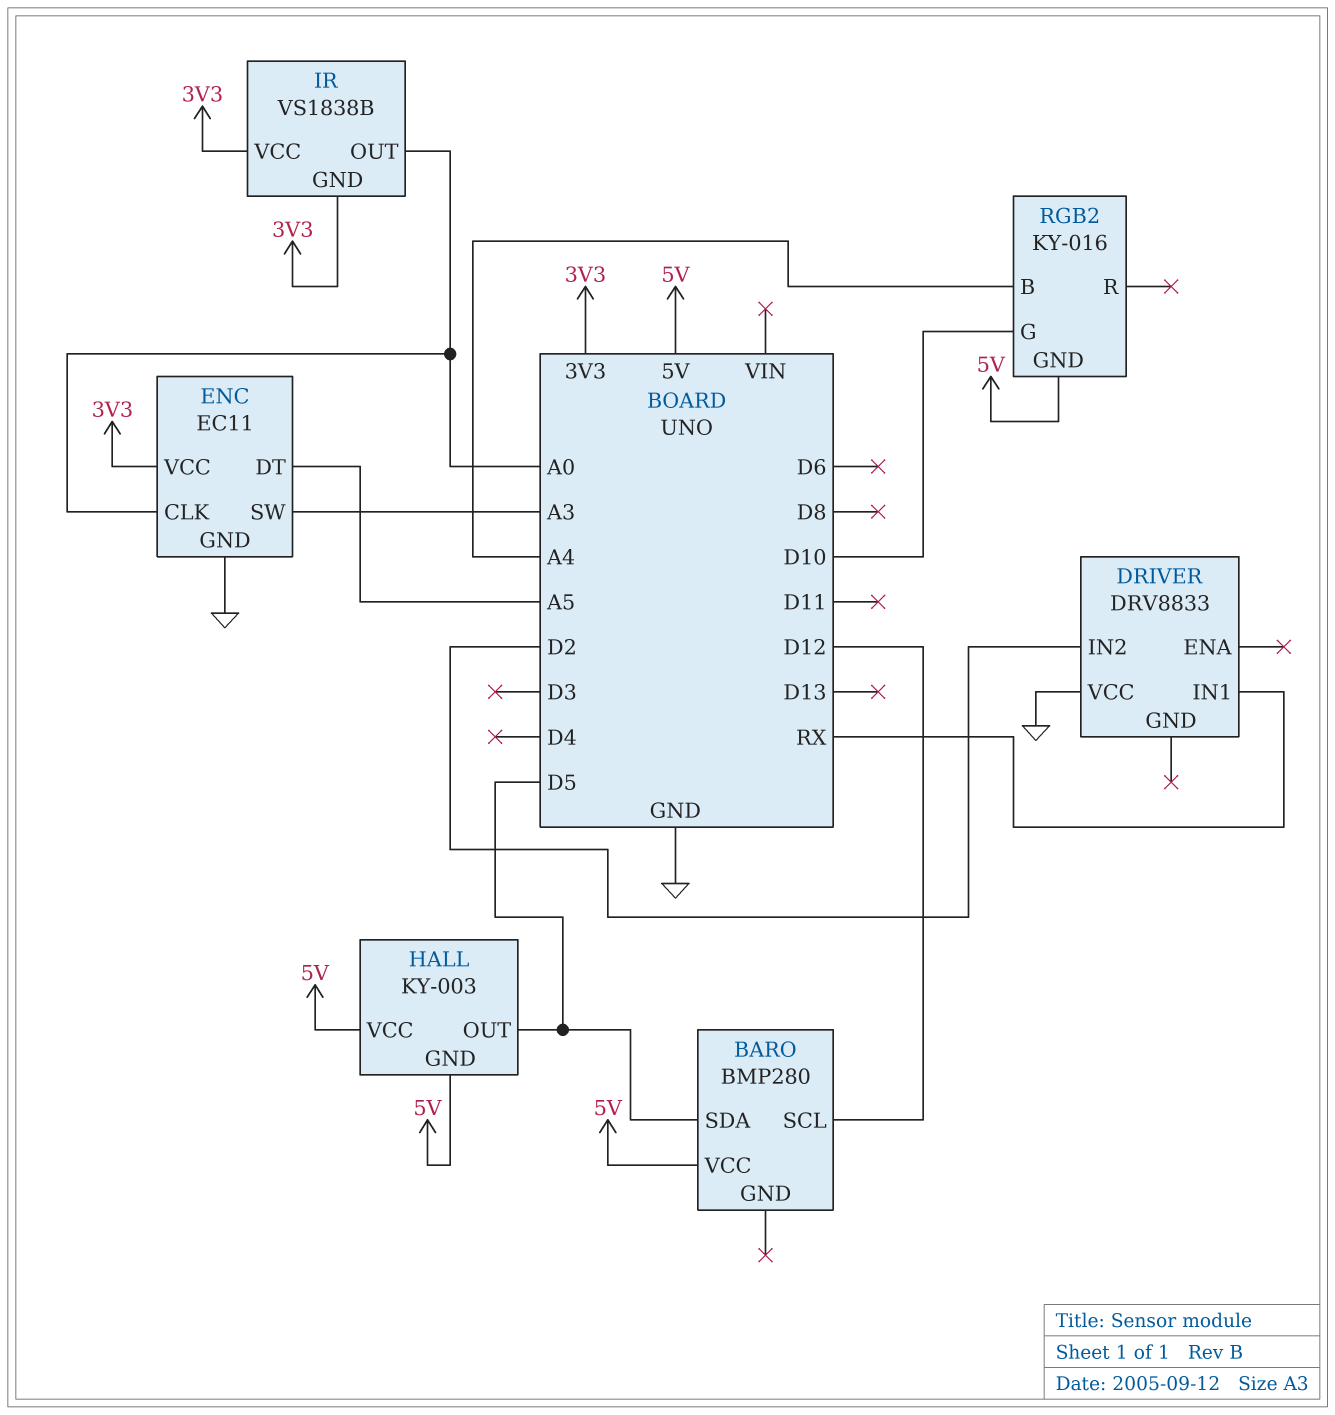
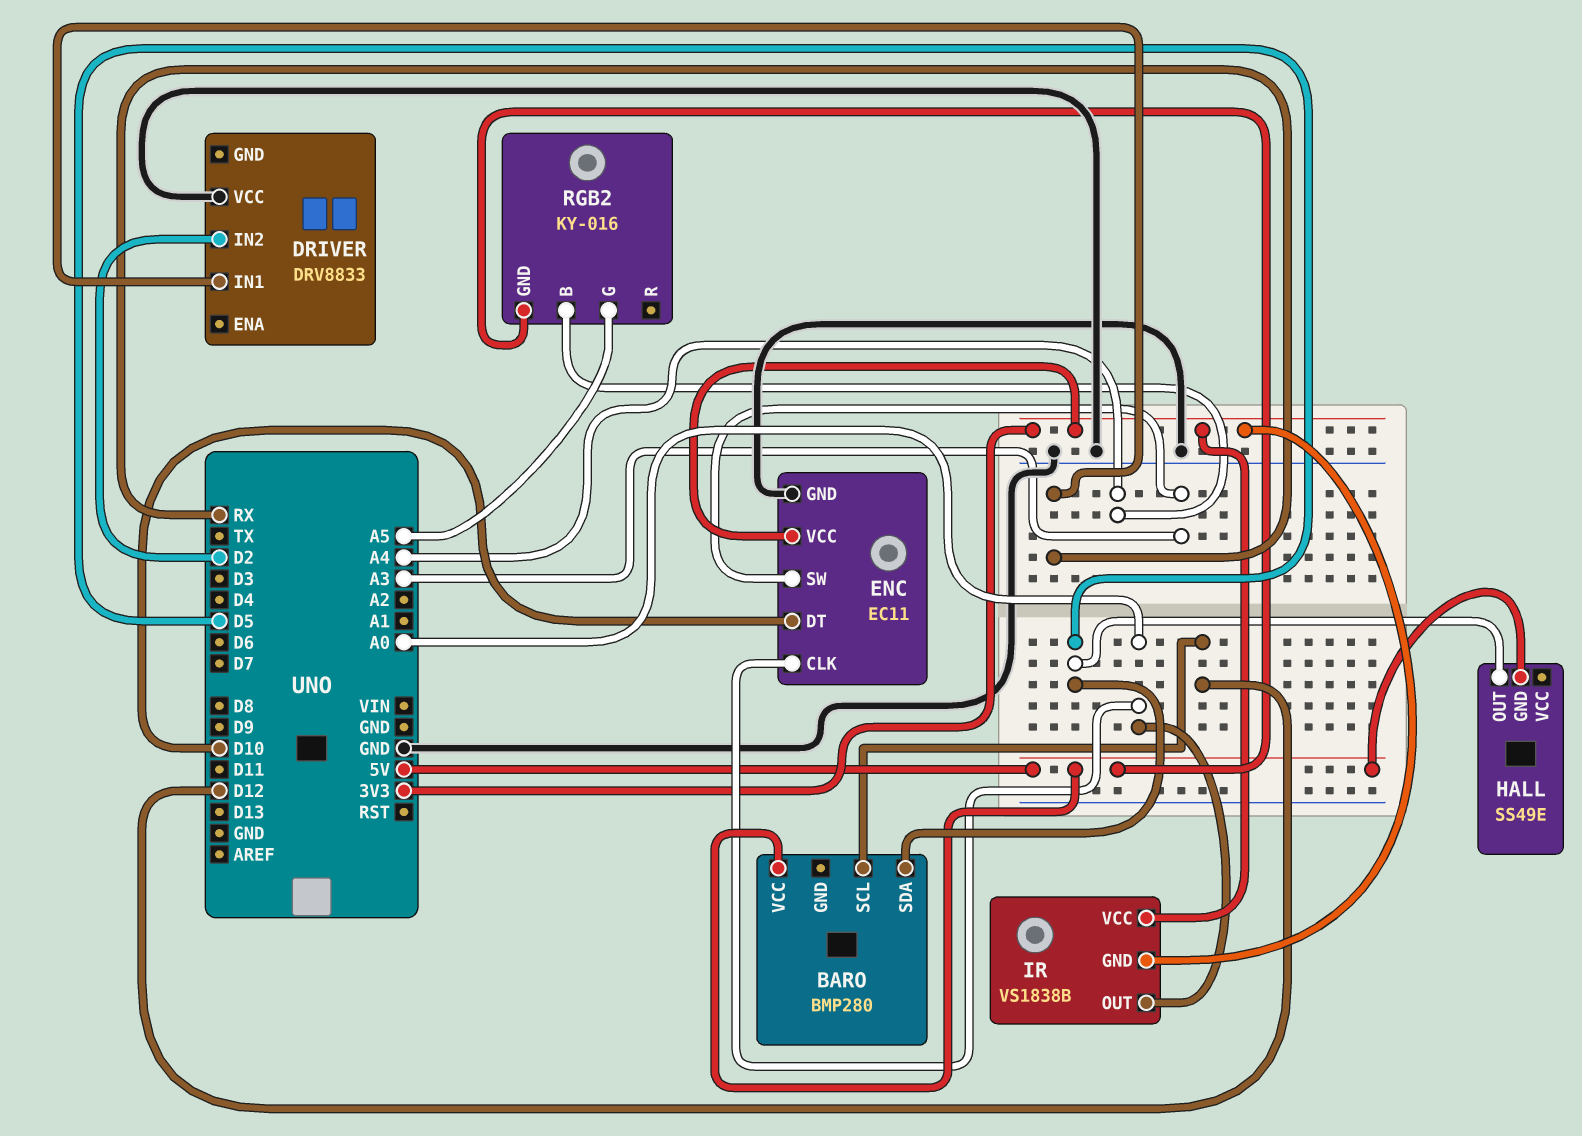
ENC pin DT: A5 -> D10
HALL: KY-003 -> SS49E
HALL pin VCC: 5V -> none
RGB2 pin G: D10 -> A5

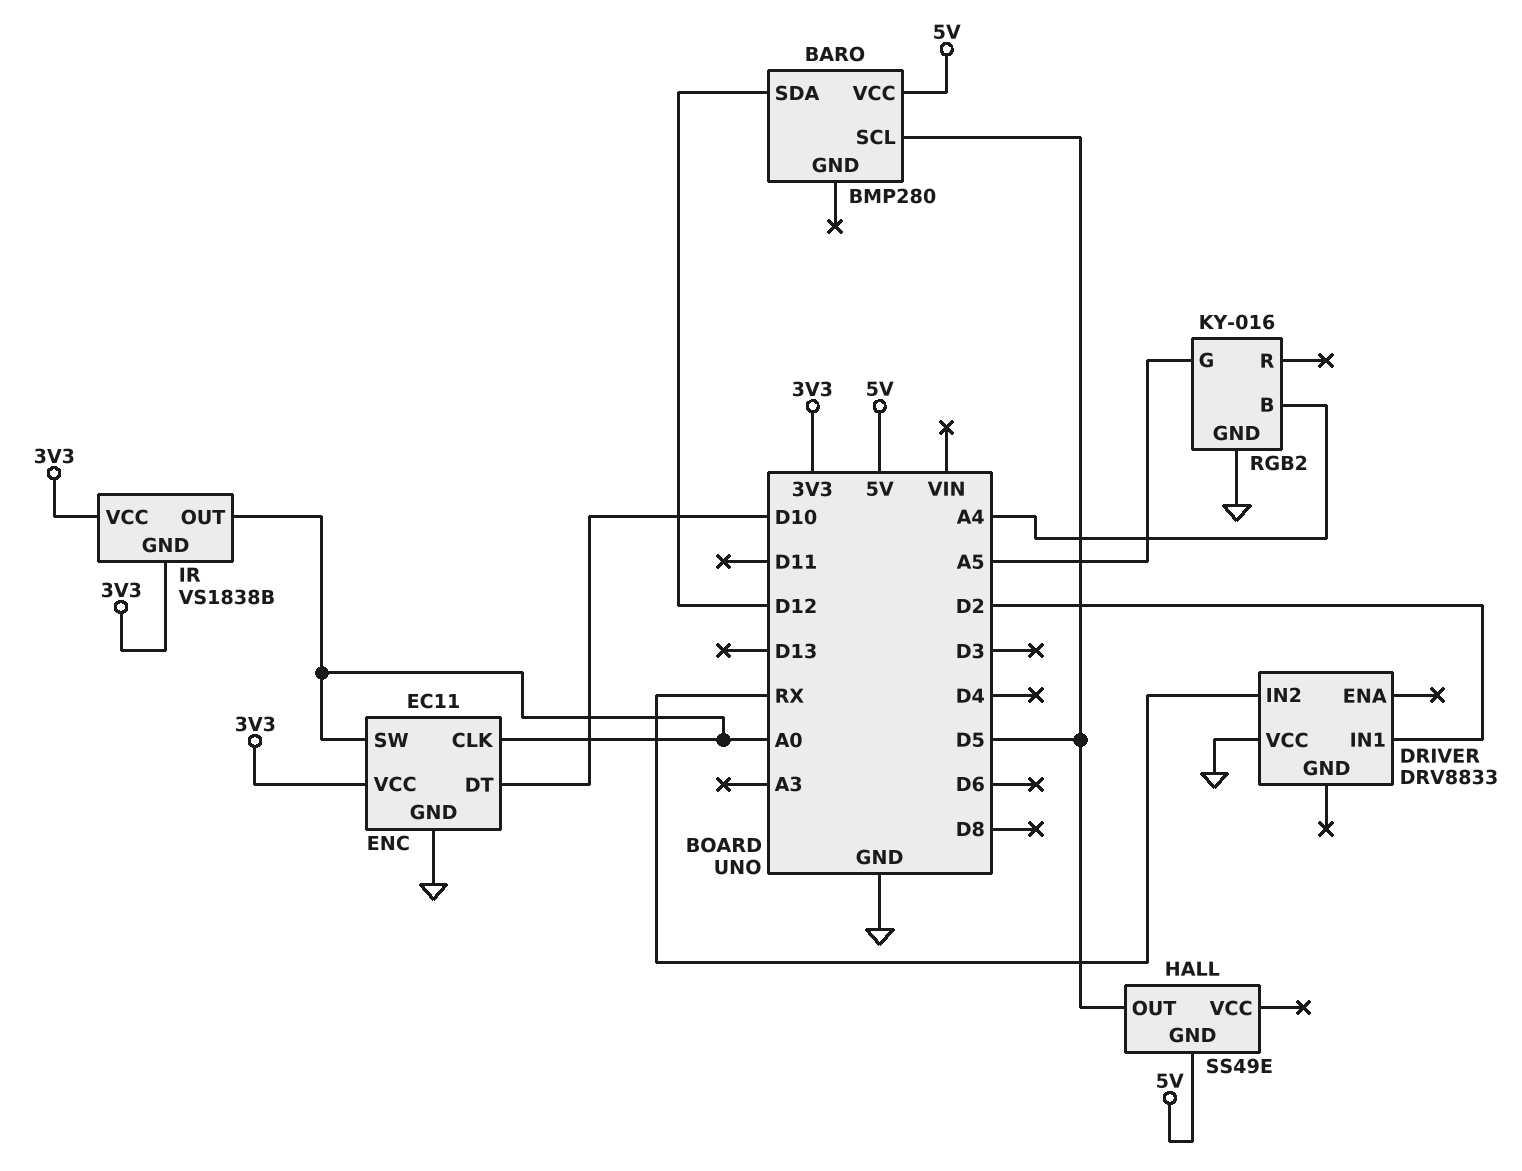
BARO pin SCL: D12 -> D5
BARO pin SDA: D5 -> D12
DRIVER pin IN1: RX -> D2
DRIVER pin IN2: D2 -> RX
ENC pin SW: A3 -> A0
RGB2 pin GND: 5V -> GND

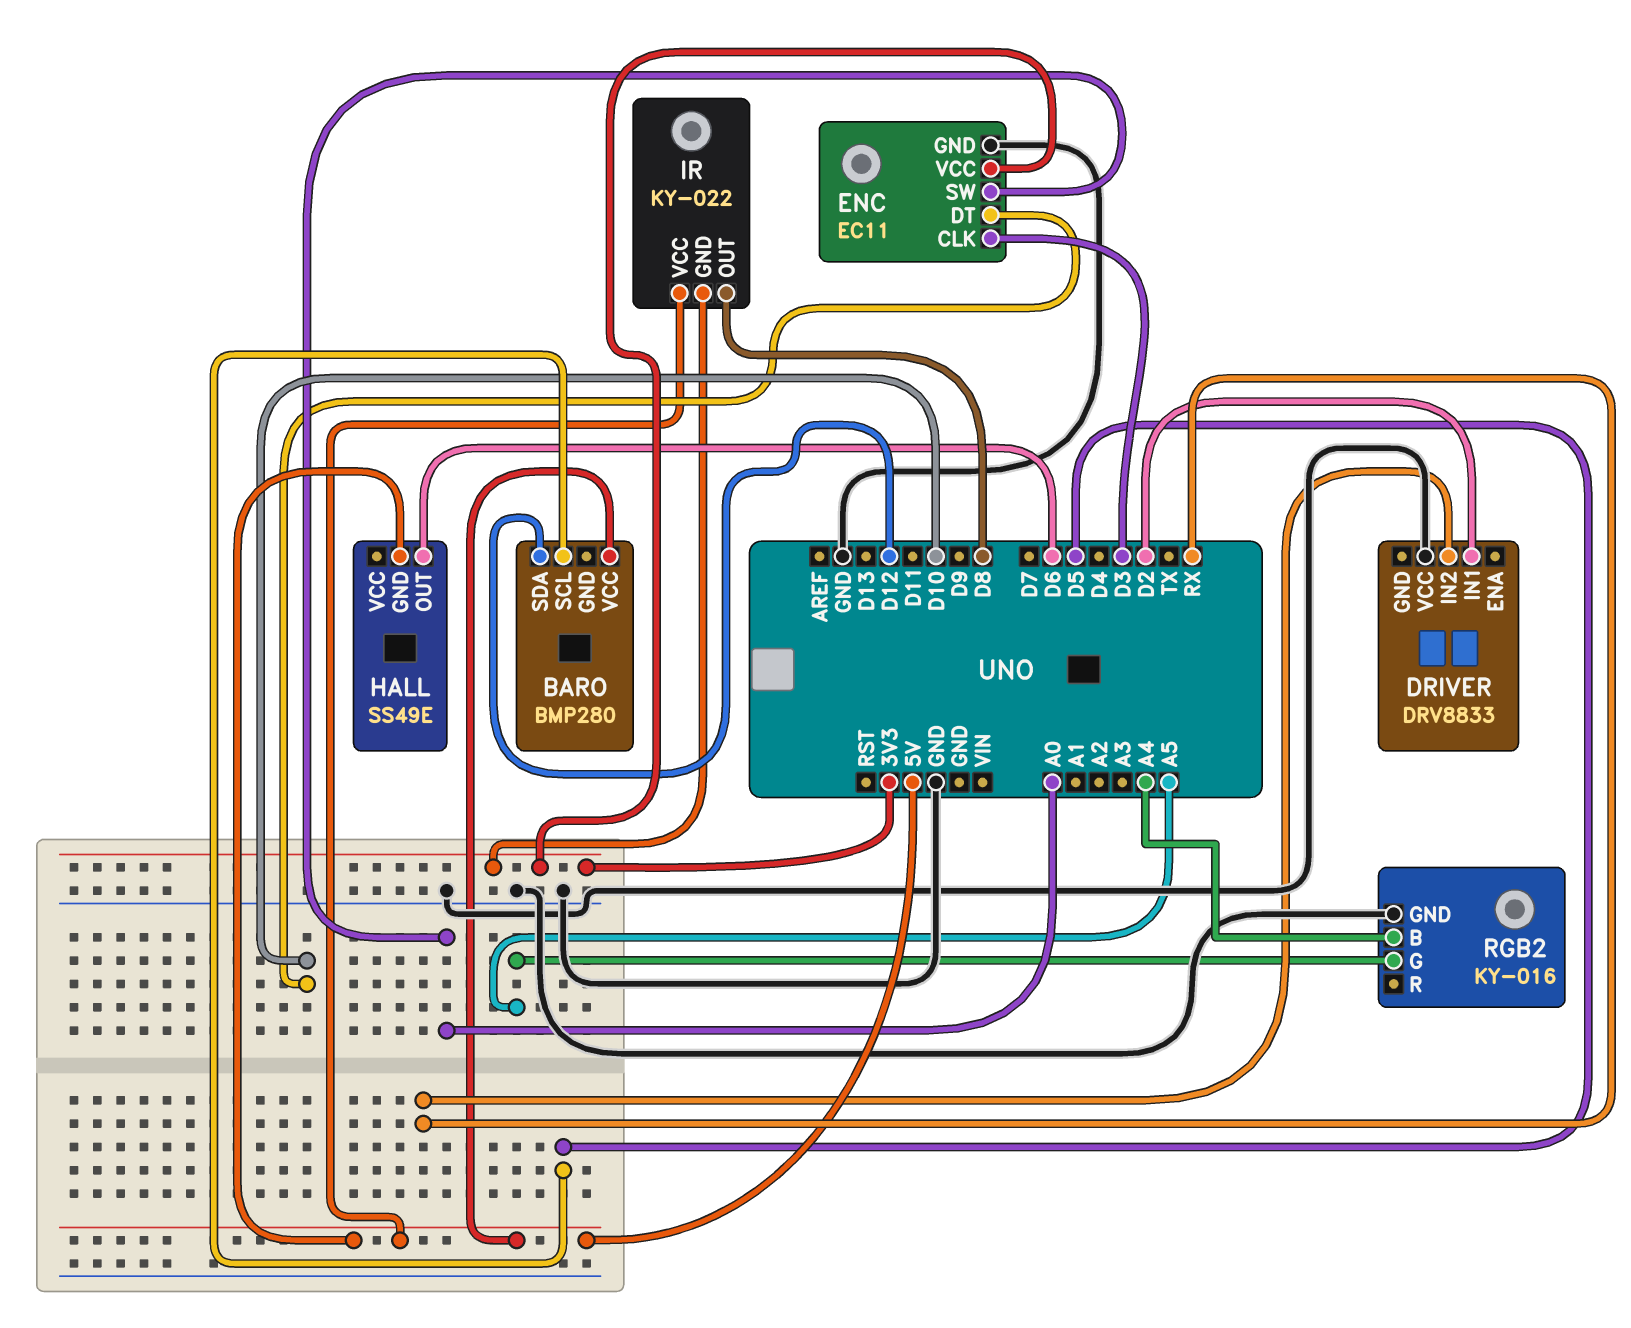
ENC pin CLK: A0 -> D3
HALL pin OUT: D5 -> D6
IR: VS1838B -> KY-022
IR pin OUT: A0 -> D8
IR pin VCC: 3V3 -> 5V

